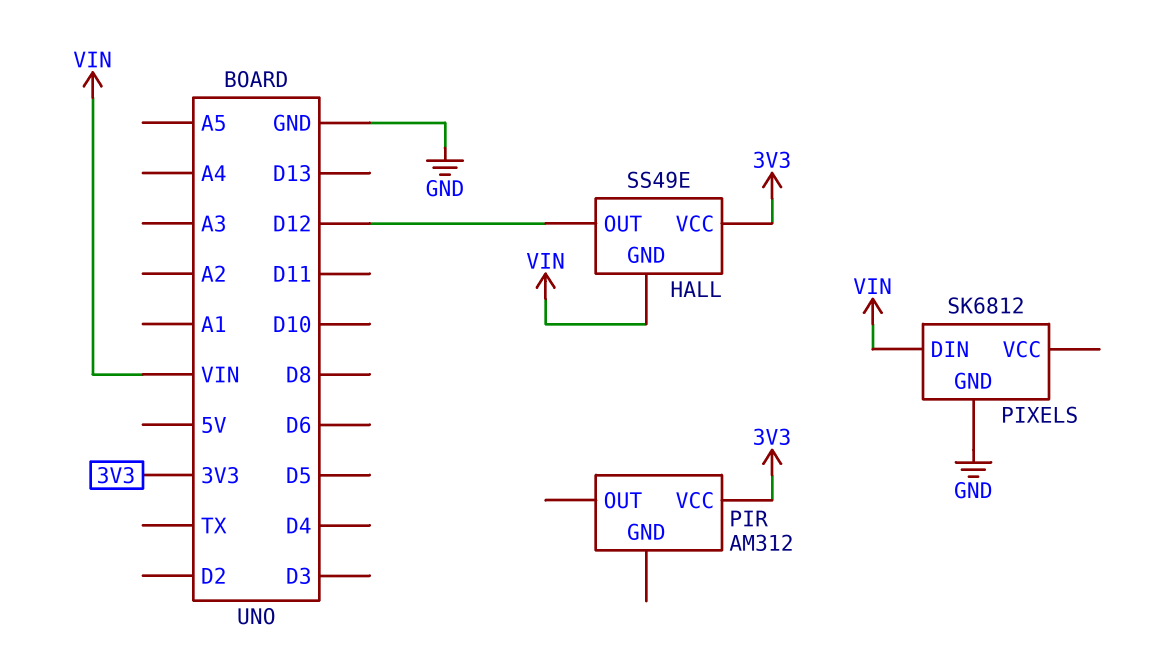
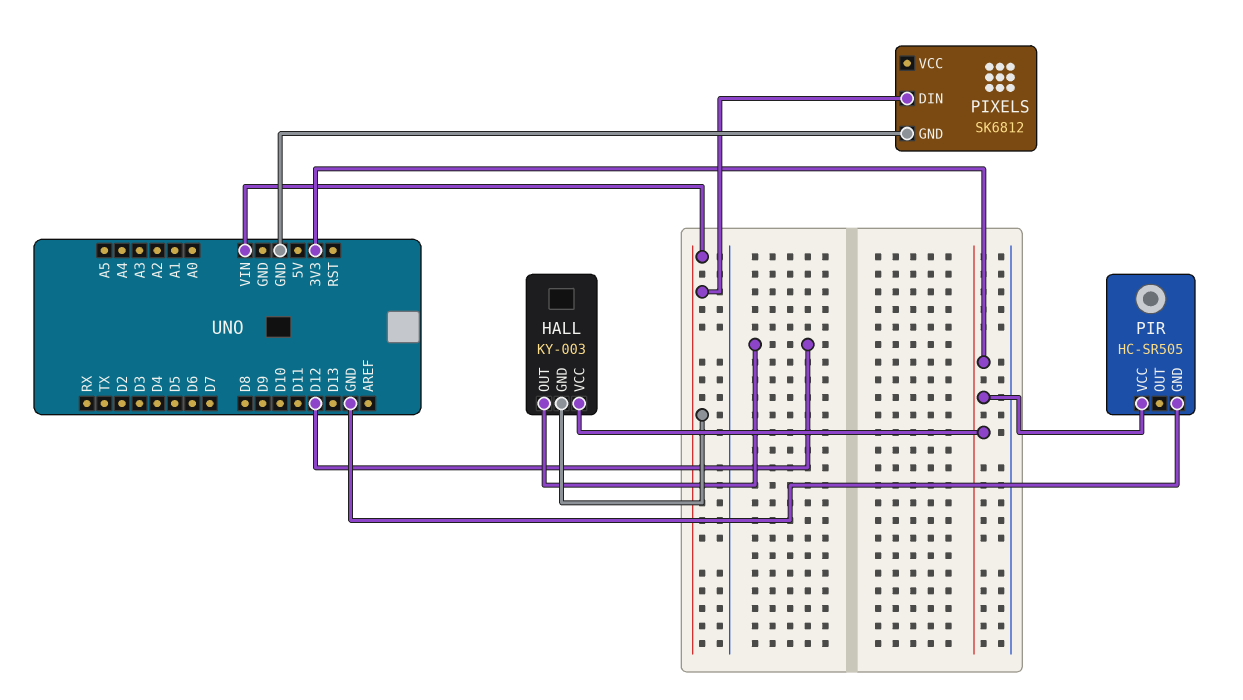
HALL: SS49E -> KY-003
PIR: AM312 -> HC-SR505
PIR pin GND: none -> GND

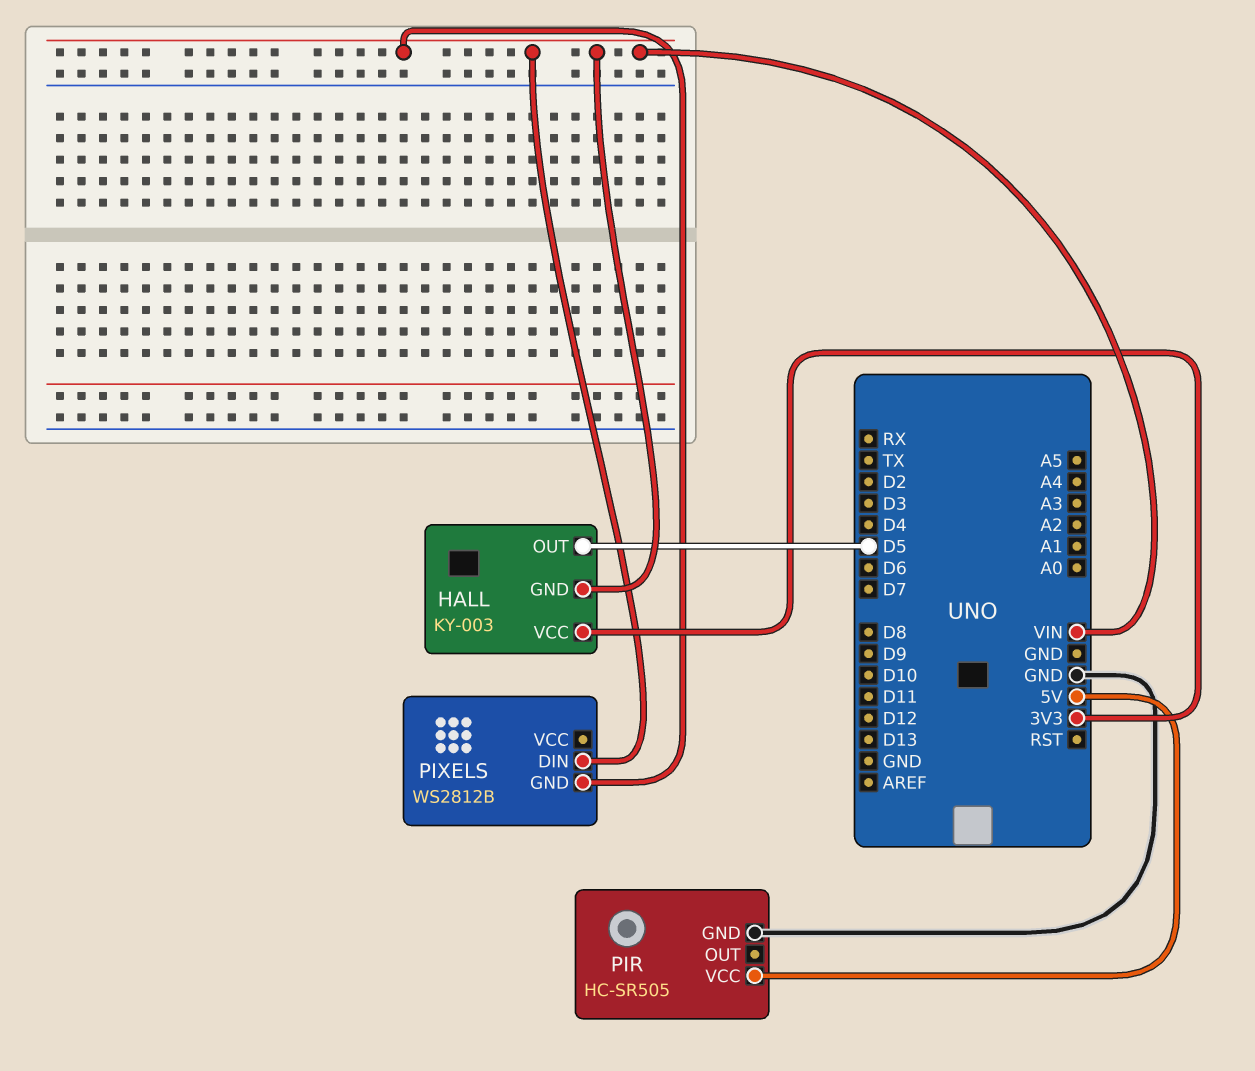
HALL pin OUT: D12 -> D5
PIR pin VCC: 3V3 -> 5V
PIXELS: SK6812 -> WS2812B
PIXELS pin GND: GND -> VIN

